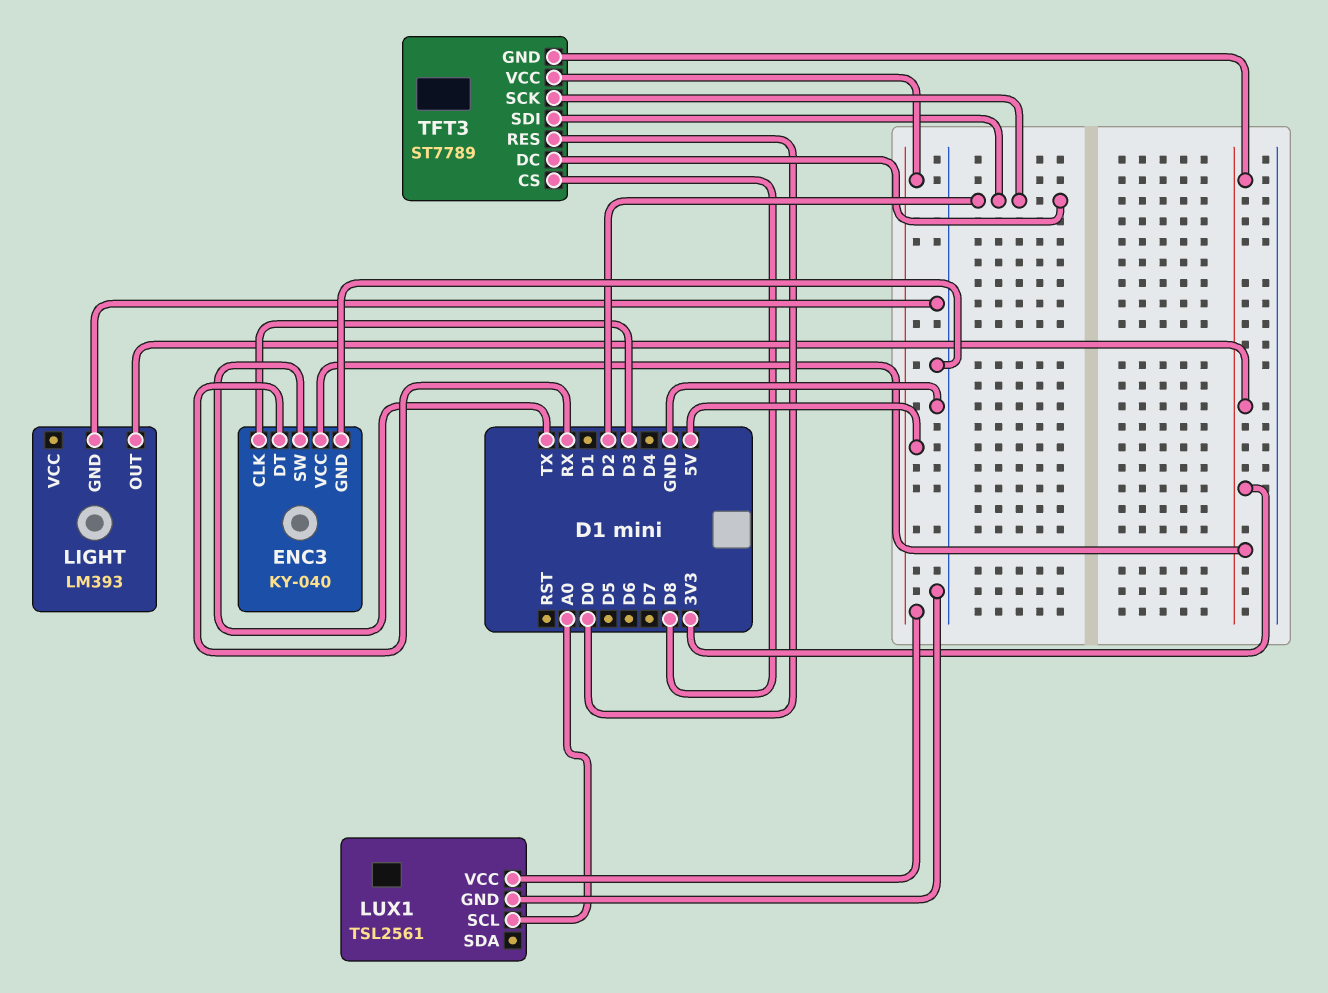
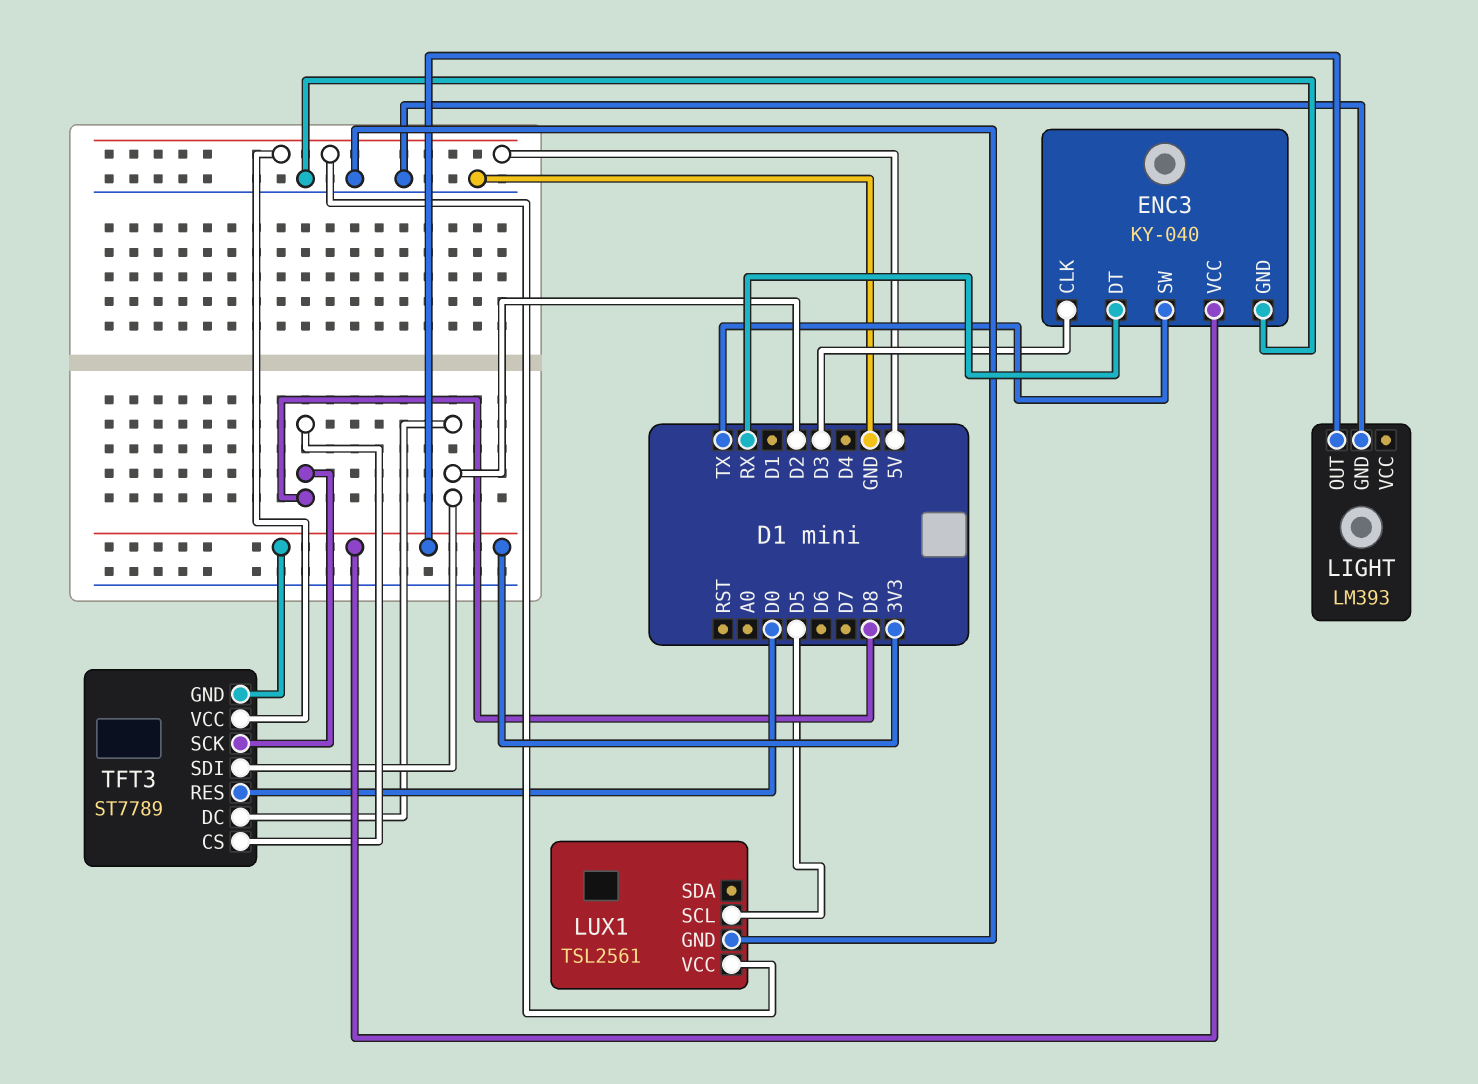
LUX1 pin SCL: A0 -> D5
TFT3 pin SCK: D2 -> D8

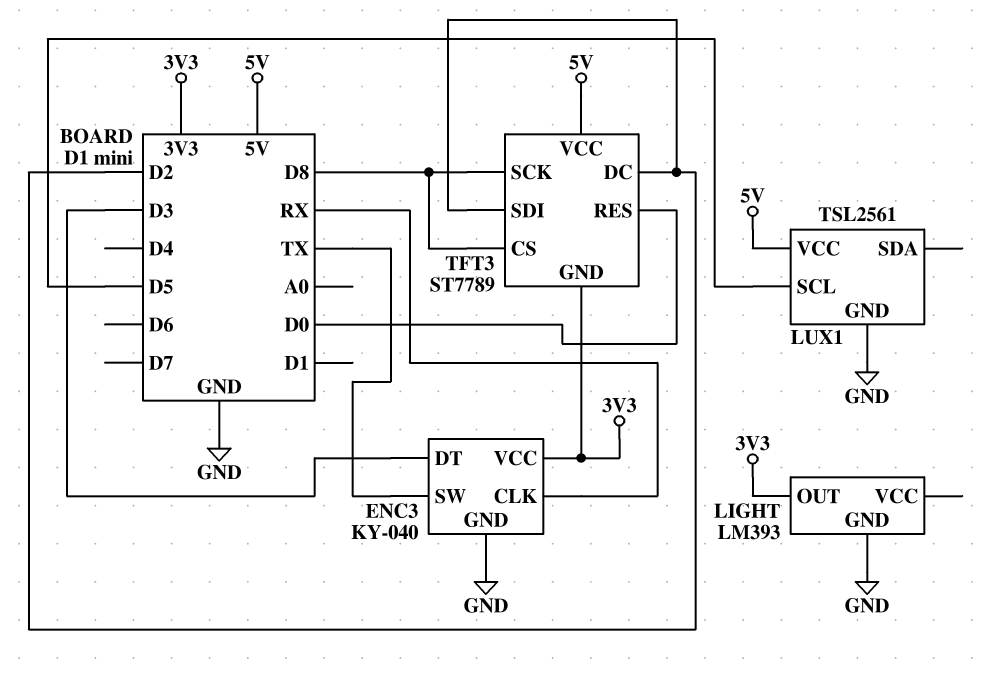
ENC3 pin CLK: D3 -> RX
ENC3 pin DT: RX -> D3

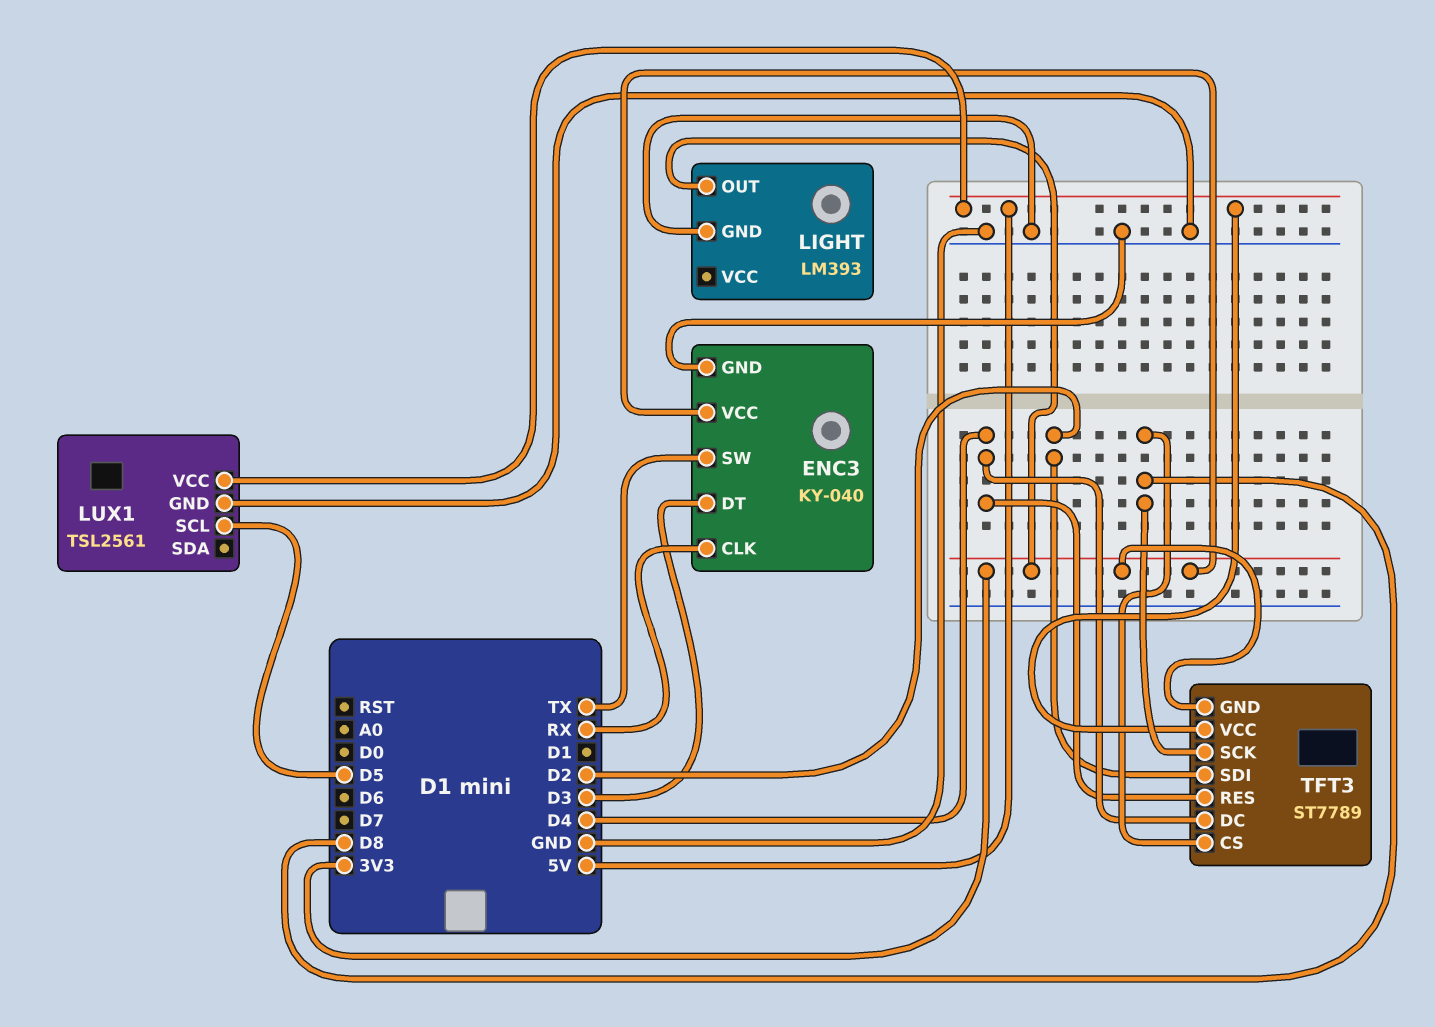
TFT3 pin DC: D2 -> D4
TFT3 pin RES: D0 -> D4

